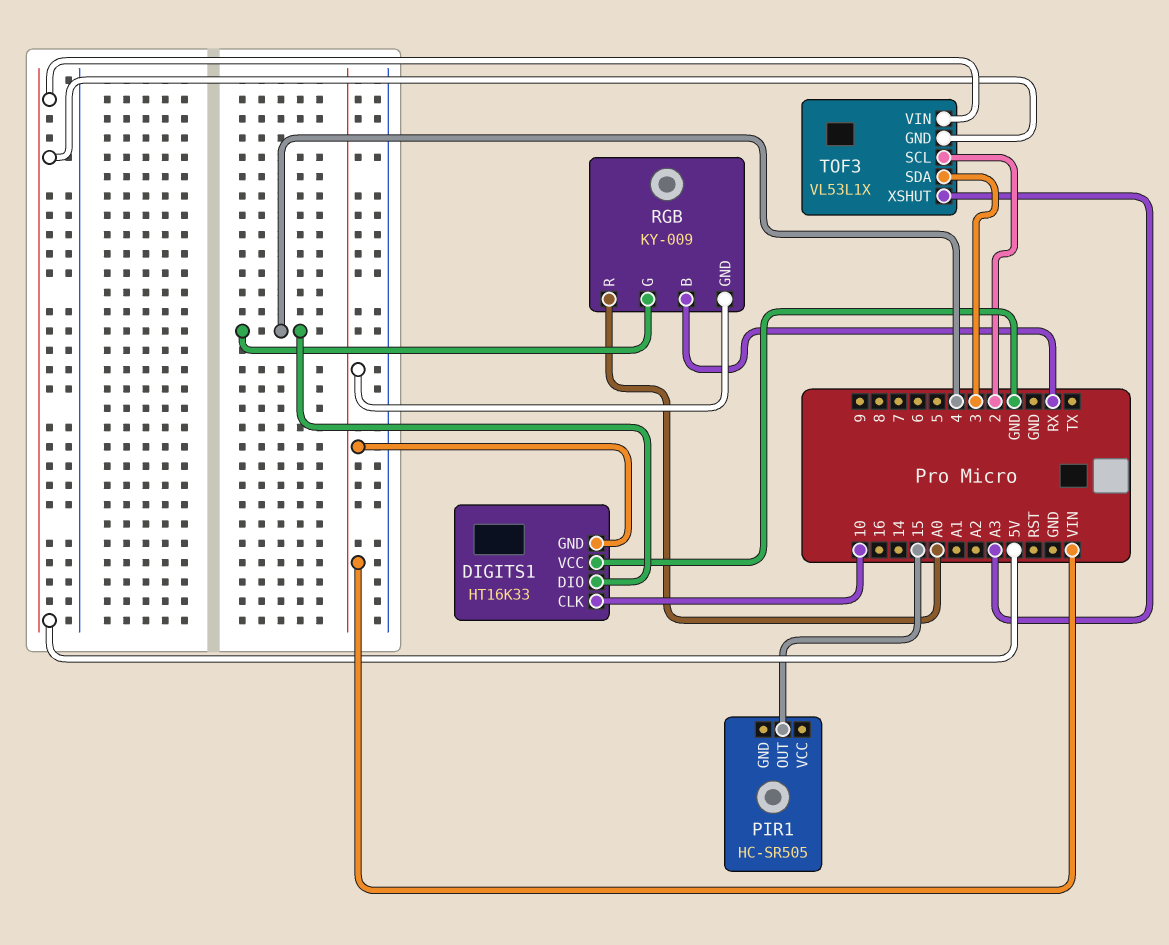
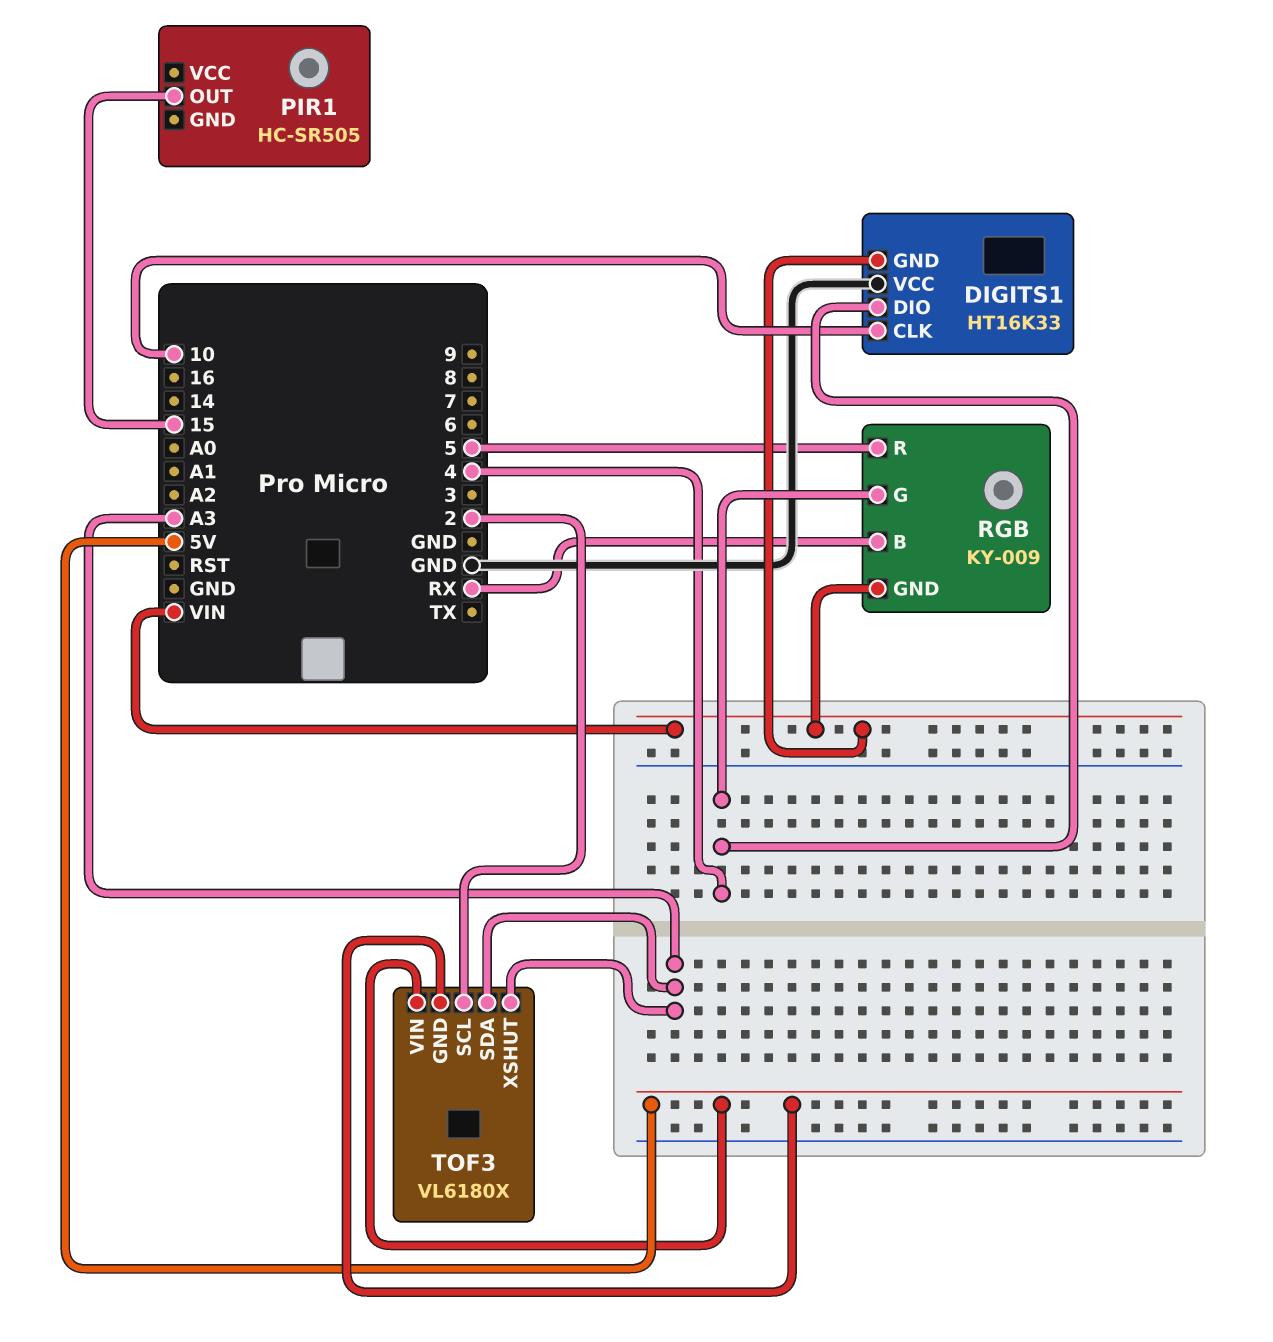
RGB pin R: A0 -> 5
TOF3: VL53L1X -> VL6180X
TOF3 pin SDA: 3 -> A3

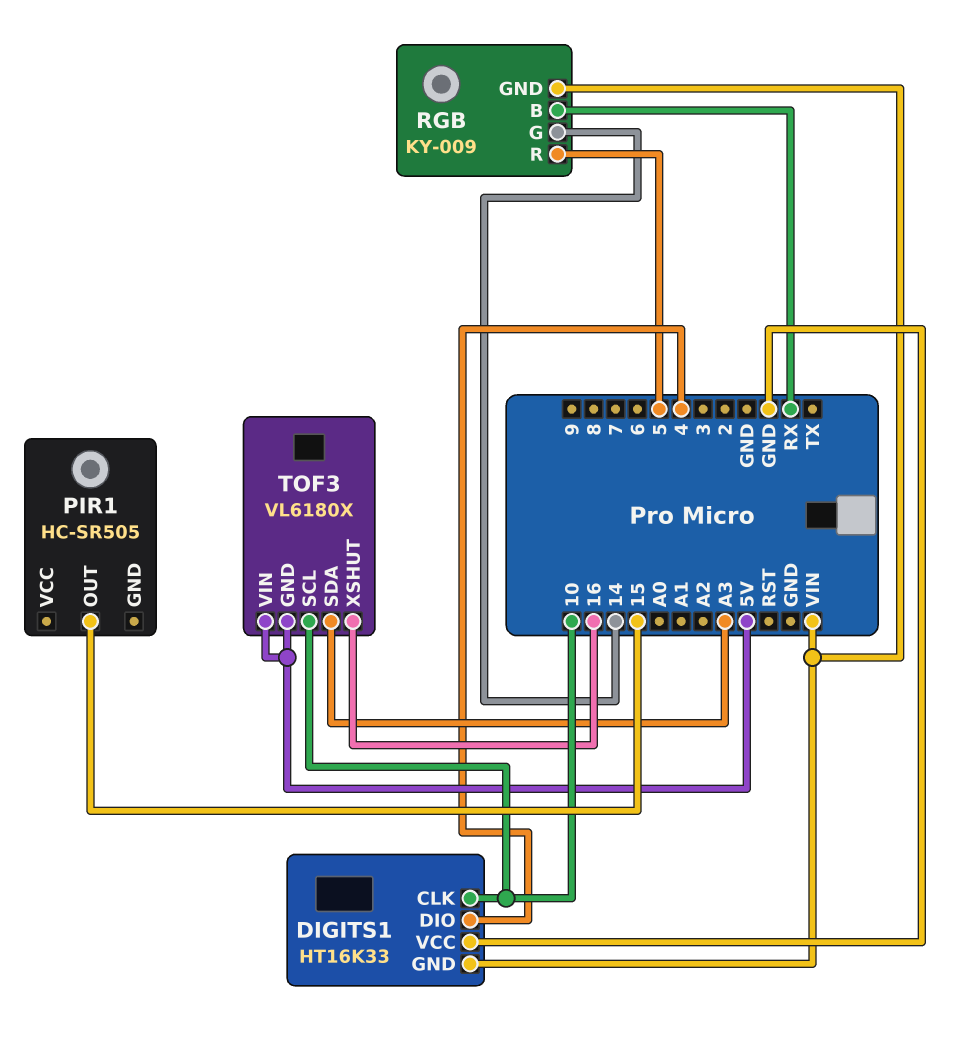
RGB pin G: 4 -> 14
TOF3 pin SCL: 2 -> 10
TOF3 pin XSHUT: A3 -> 16

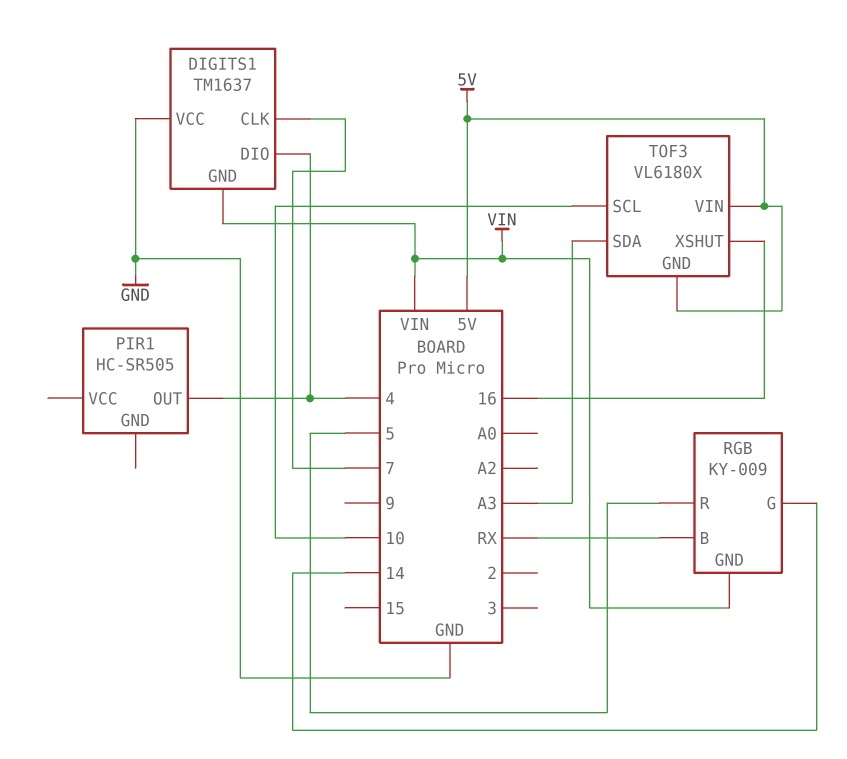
DIGITS1: HT16K33 -> TM1637
DIGITS1 pin CLK: 10 -> 7
PIR1 pin OUT: 15 -> 4

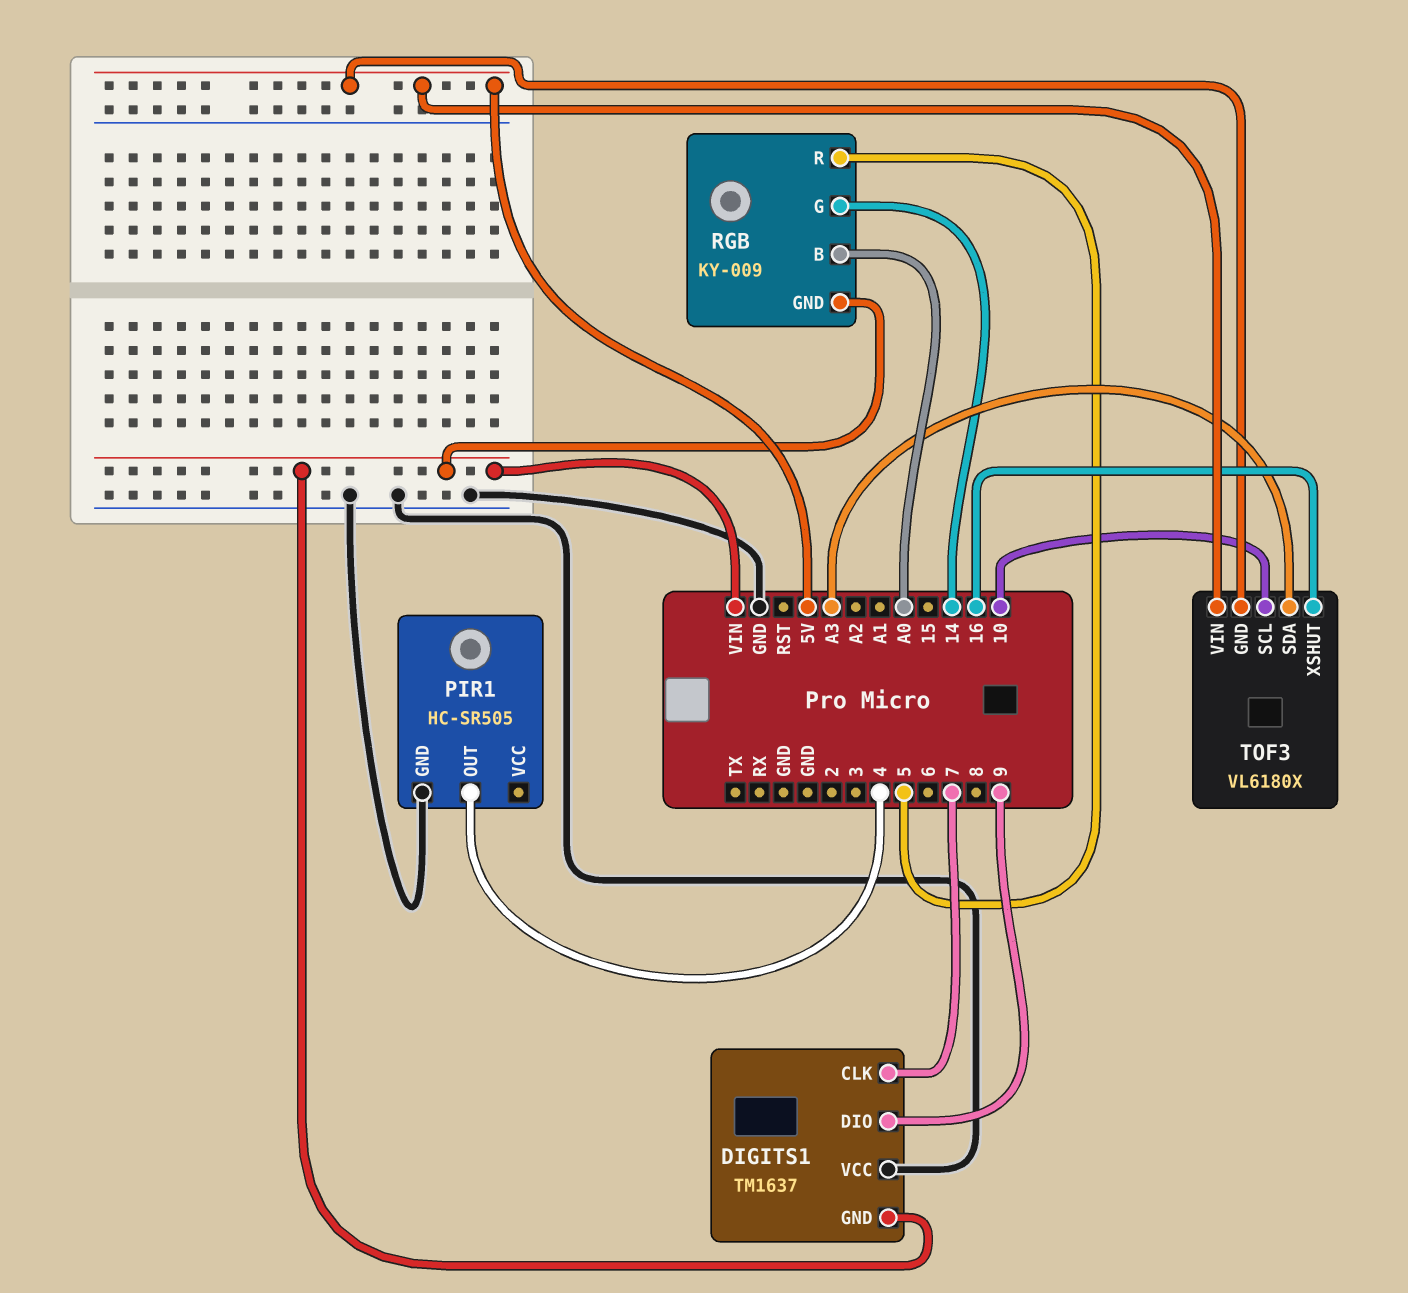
DIGITS1 pin DIO: 4 -> 9
PIR1 pin GND: none -> GND
RGB pin B: RX -> A0

